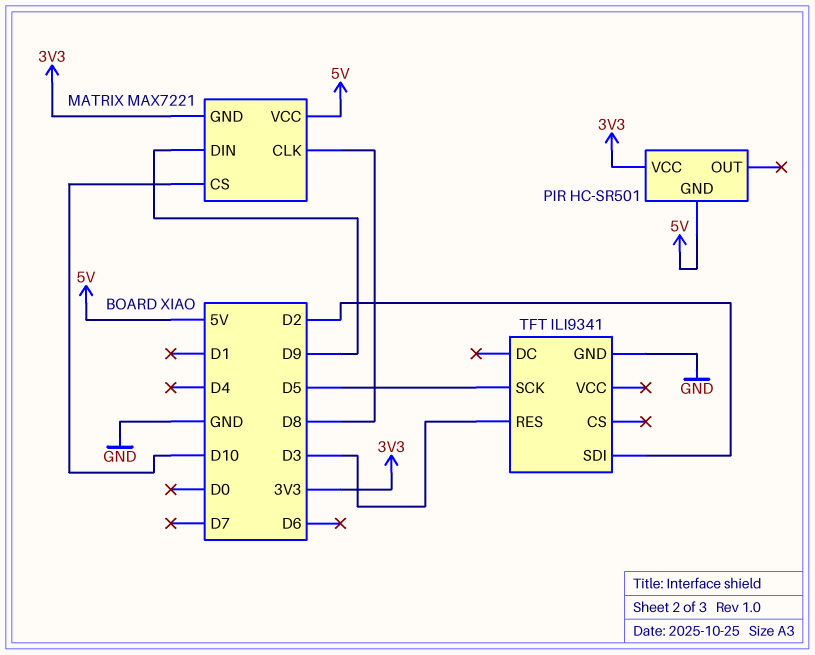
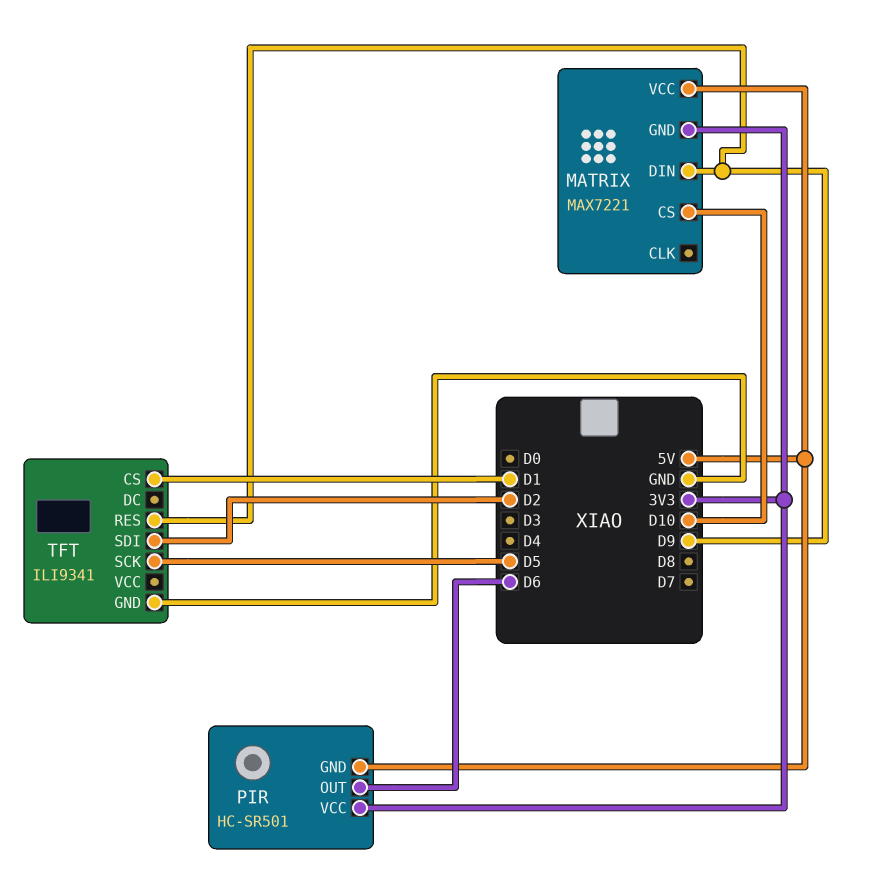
MATRIX pin CLK: D8 -> none
PIR pin OUT: none -> D6
TFT pin CS: none -> D1
TFT pin RES: D3 -> D9

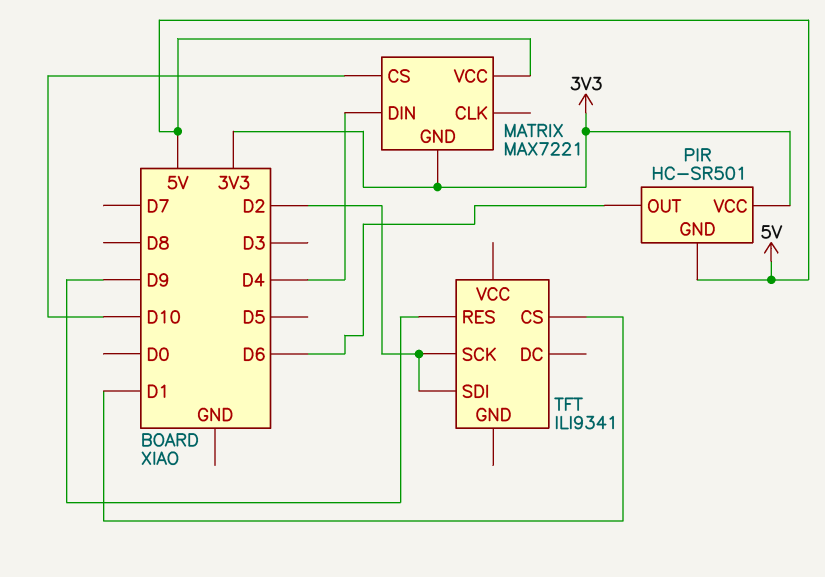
MATRIX pin DIN: D9 -> D4
TFT pin GND: GND -> none
TFT pin SCK: D5 -> D2

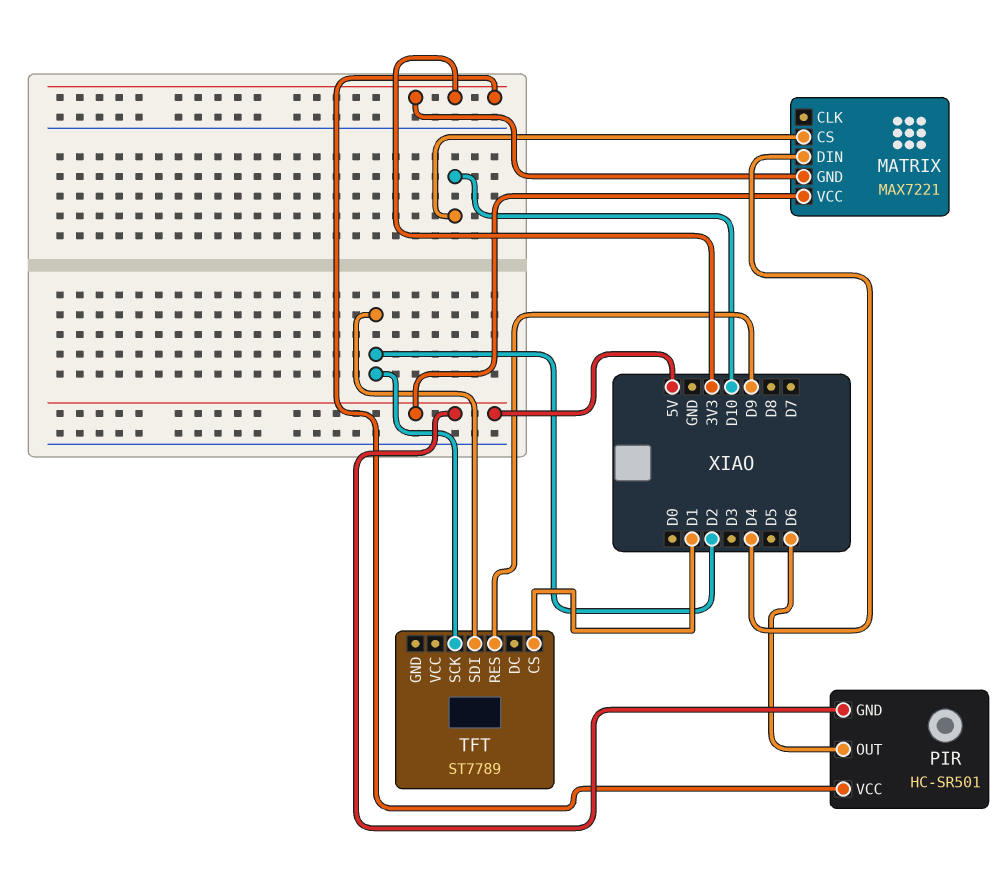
TFT: ILI9341 -> ST7789

